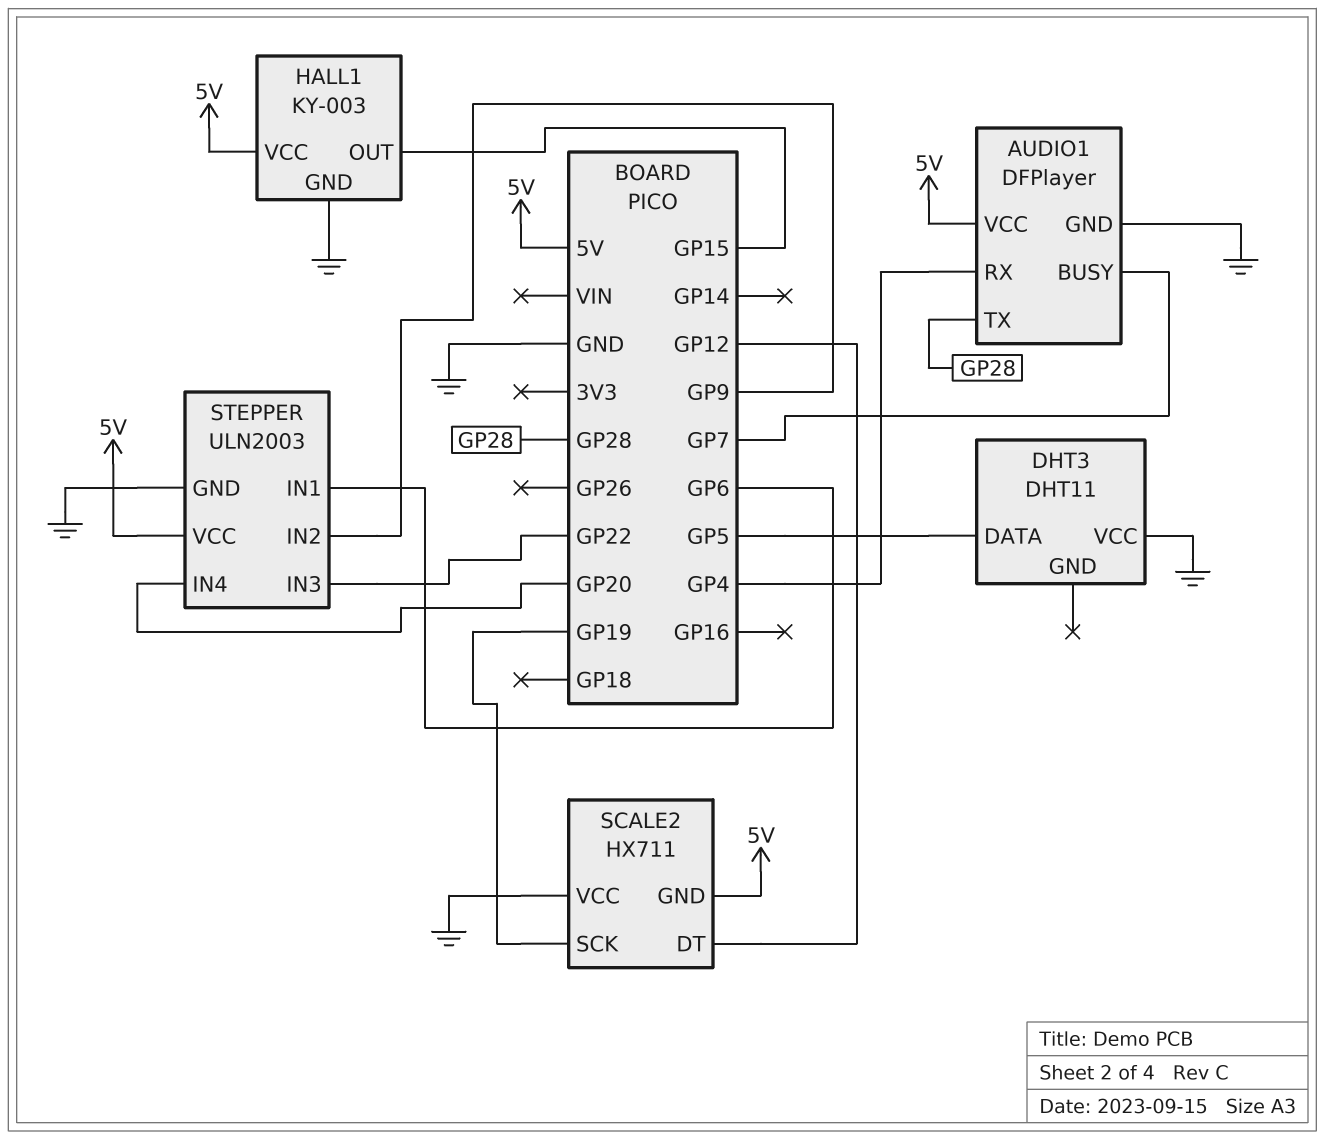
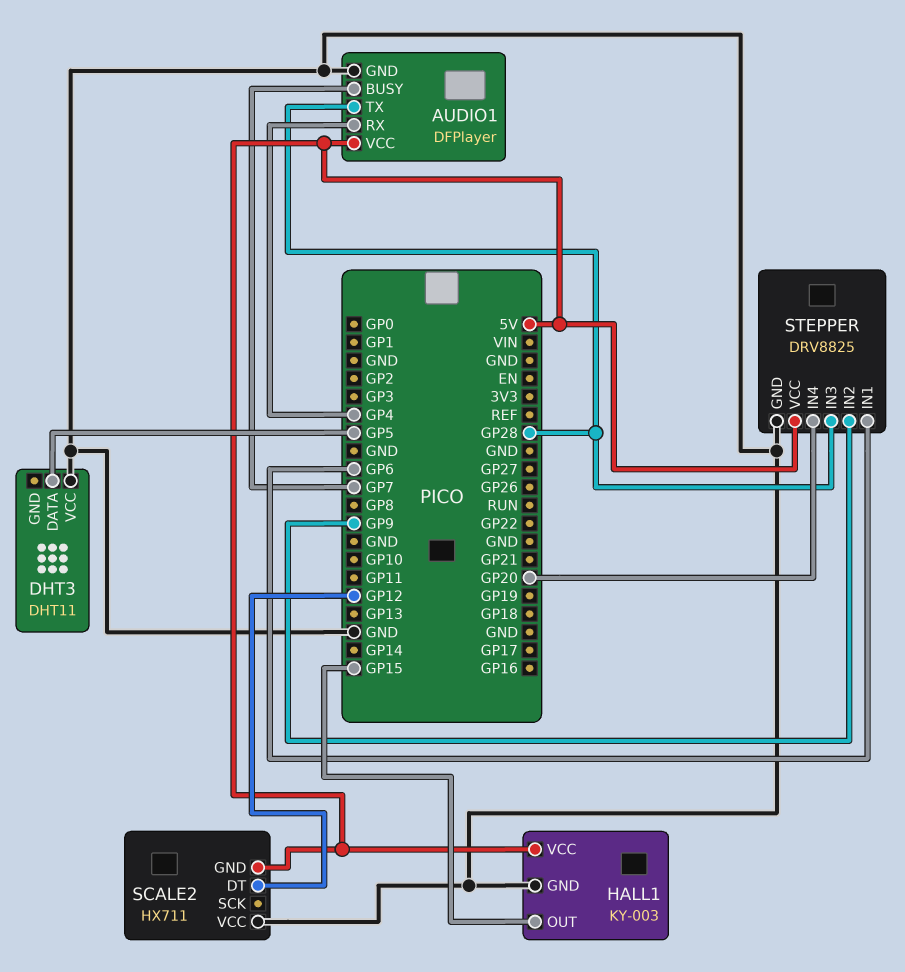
SCALE2 pin SCK: GP19 -> none
STEPPER: ULN2003 -> DRV8825
STEPPER pin IN3: GP22 -> GP28

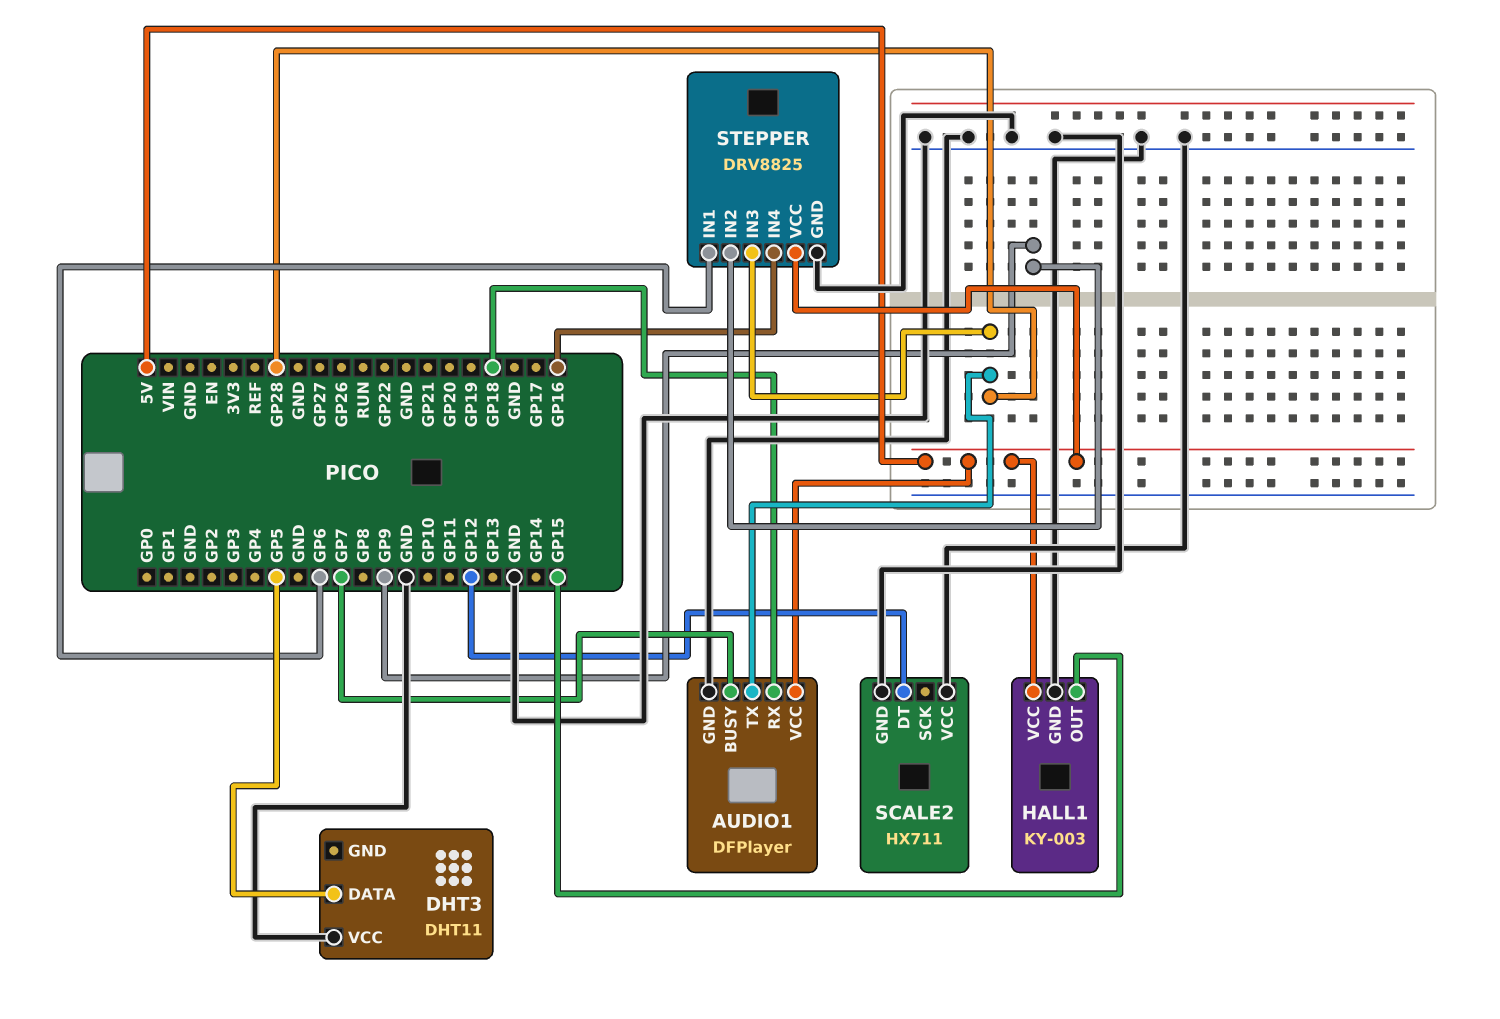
AUDIO1 pin RX: GP4 -> GP18
SCALE2 pin GND: 5V -> GND
STEPPER pin IN4: GP20 -> GP16

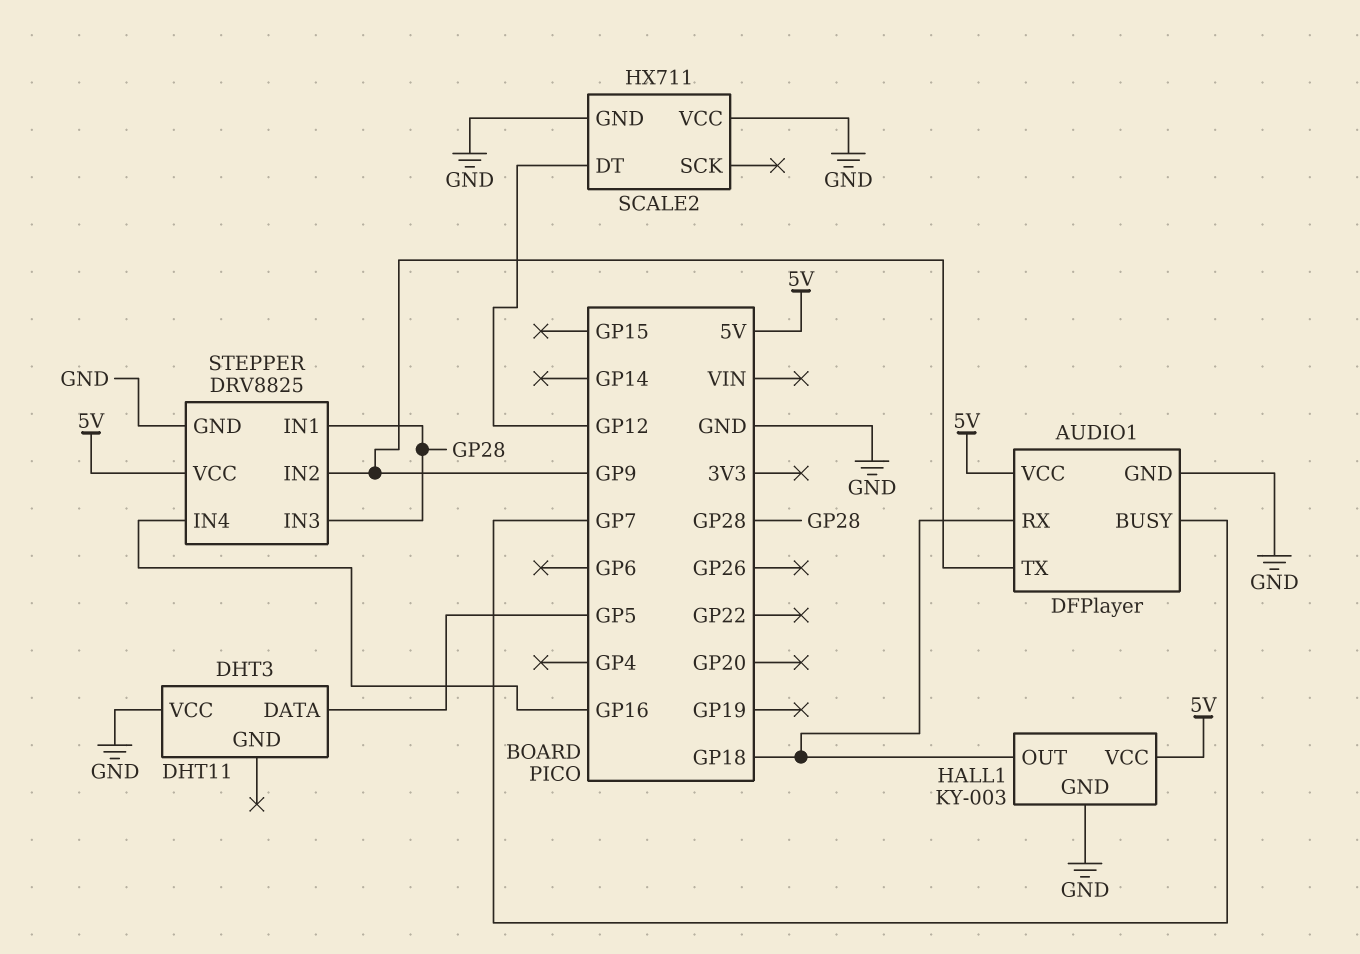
AUDIO1 pin TX: GP28 -> GP9
HALL1 pin OUT: GP15 -> GP18
STEPPER pin IN1: GP6 -> GP28

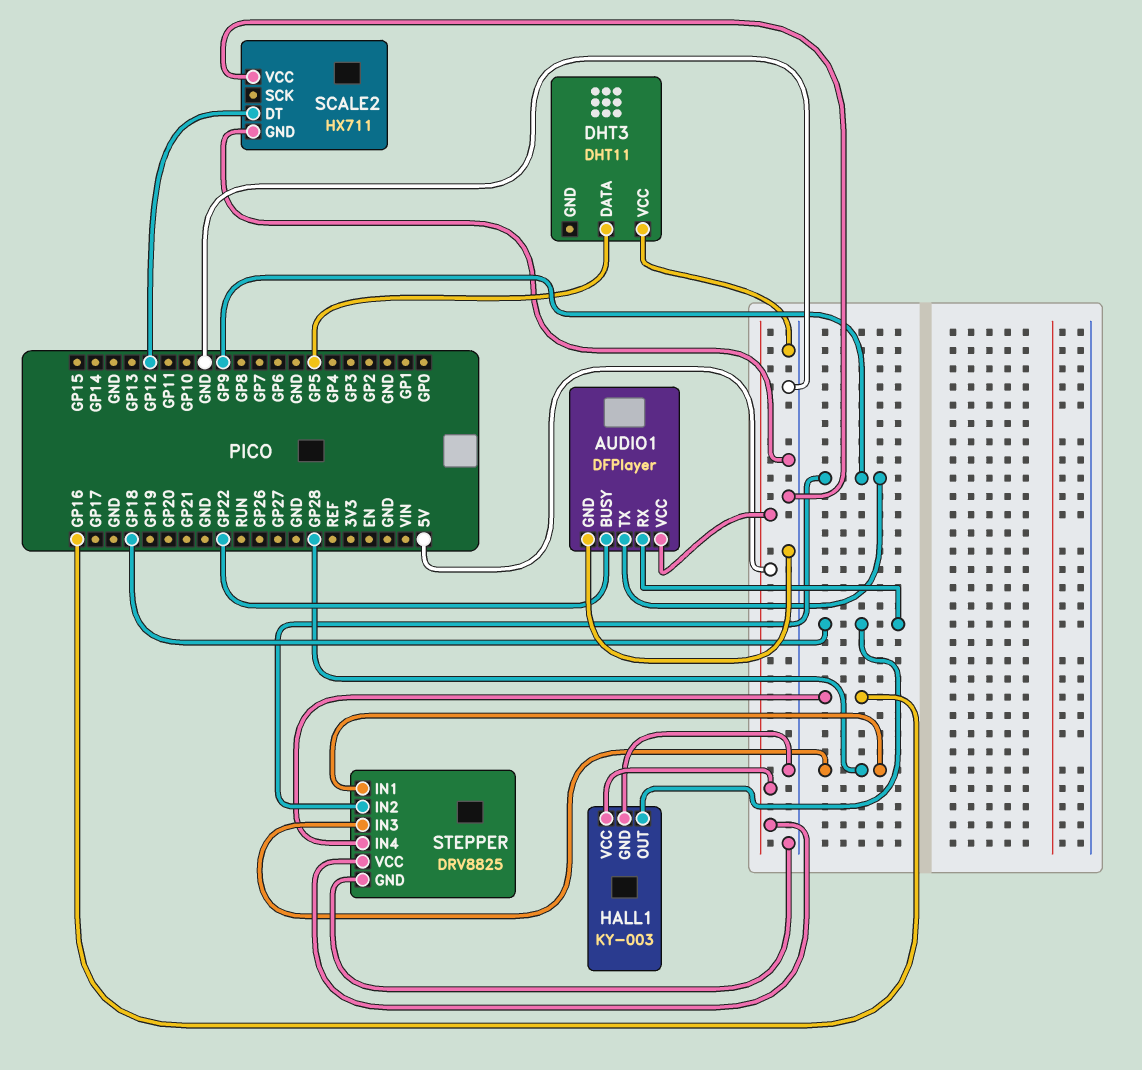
AUDIO1 pin BUSY: GP7 -> GP22

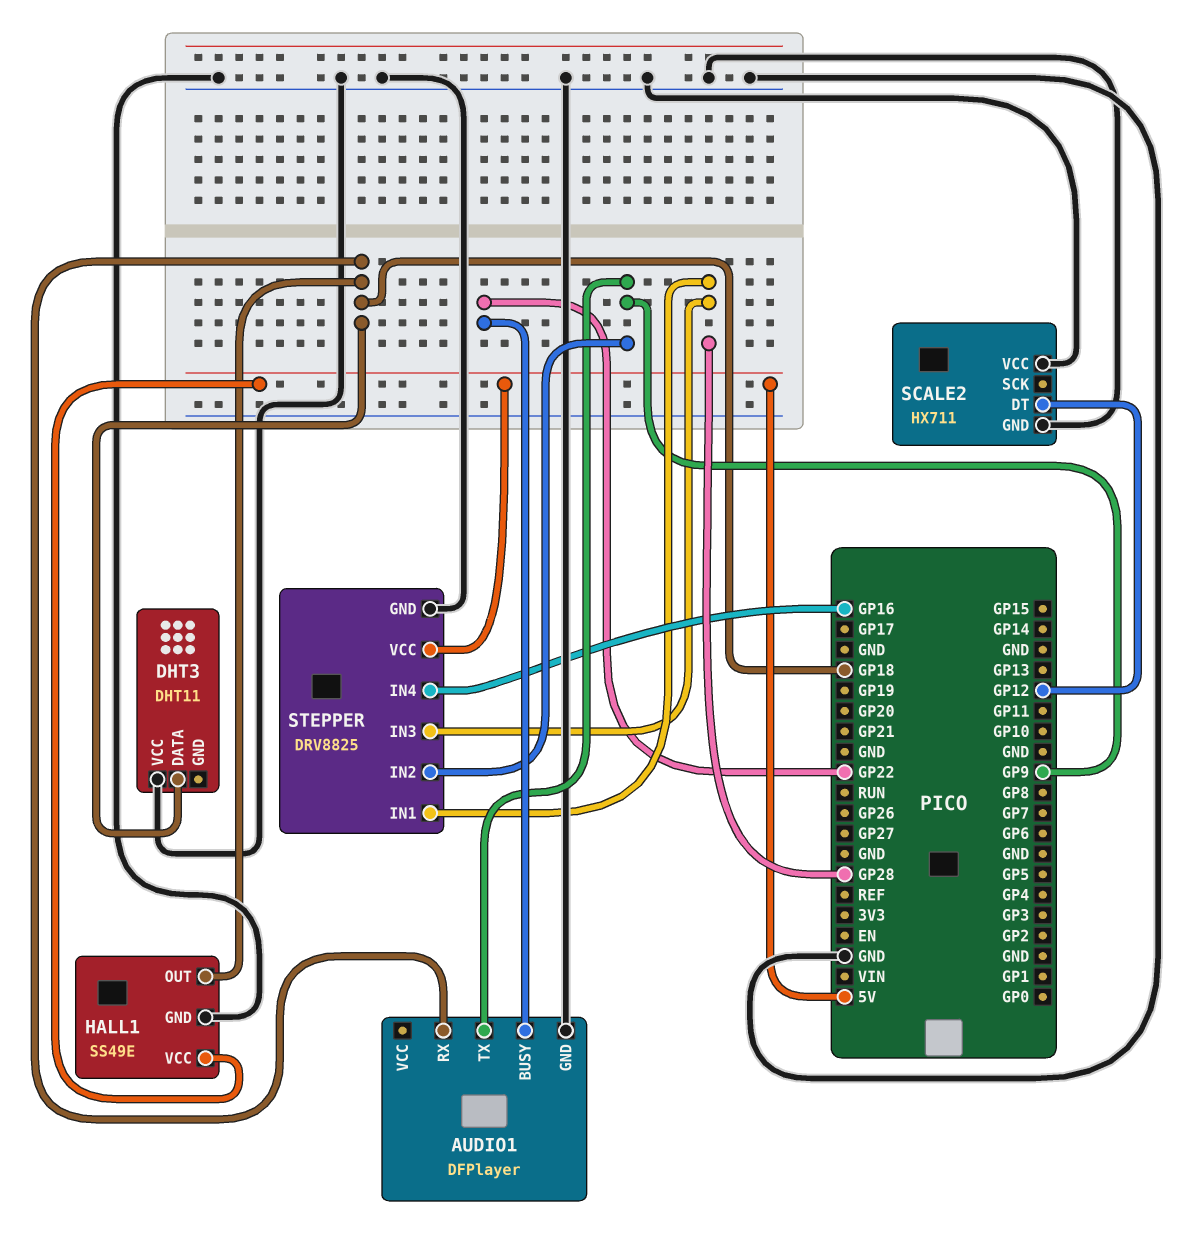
AUDIO1 pin VCC: 5V -> none
DHT3 pin DATA: GP5 -> GP18
HALL1: KY-003 -> SS49E

